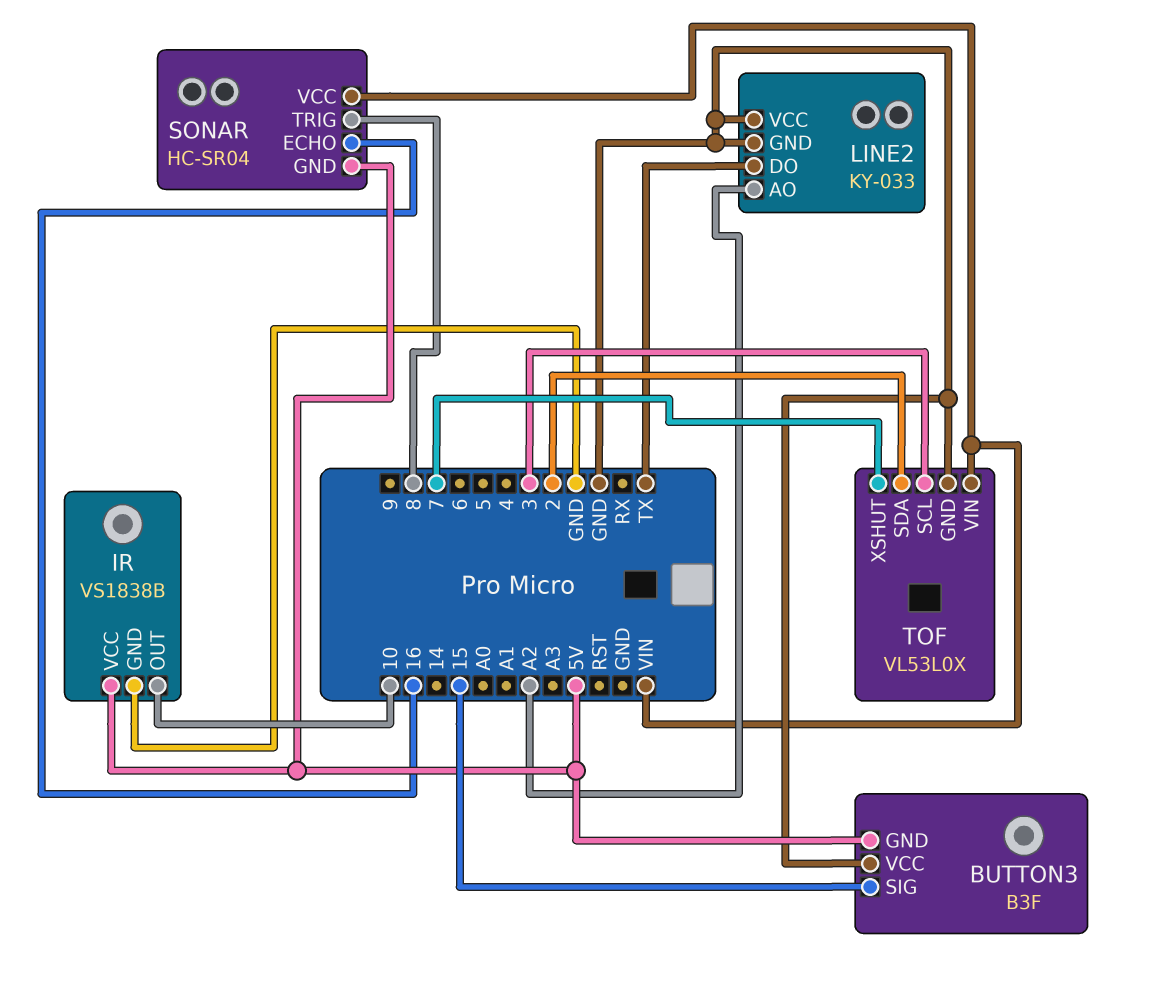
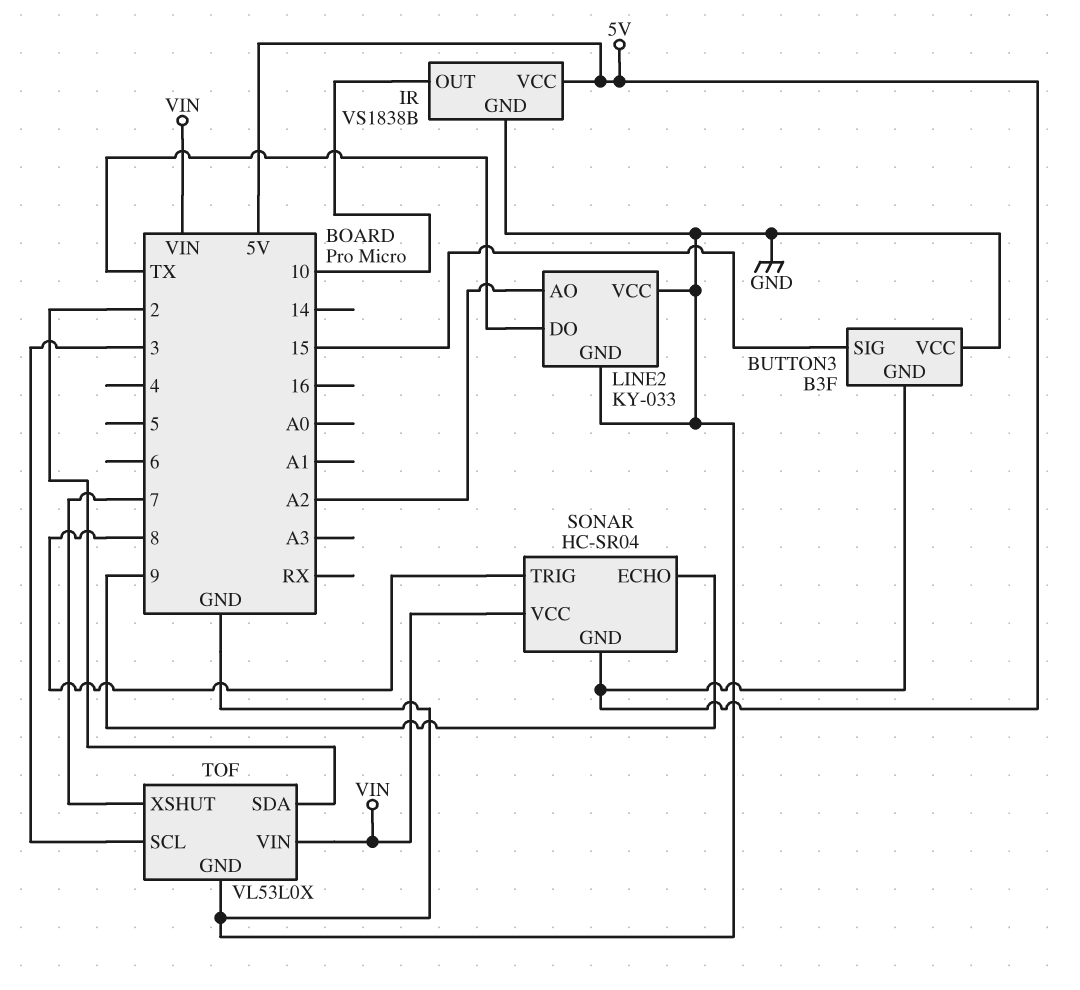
SONAR pin ECHO: 16 -> 9

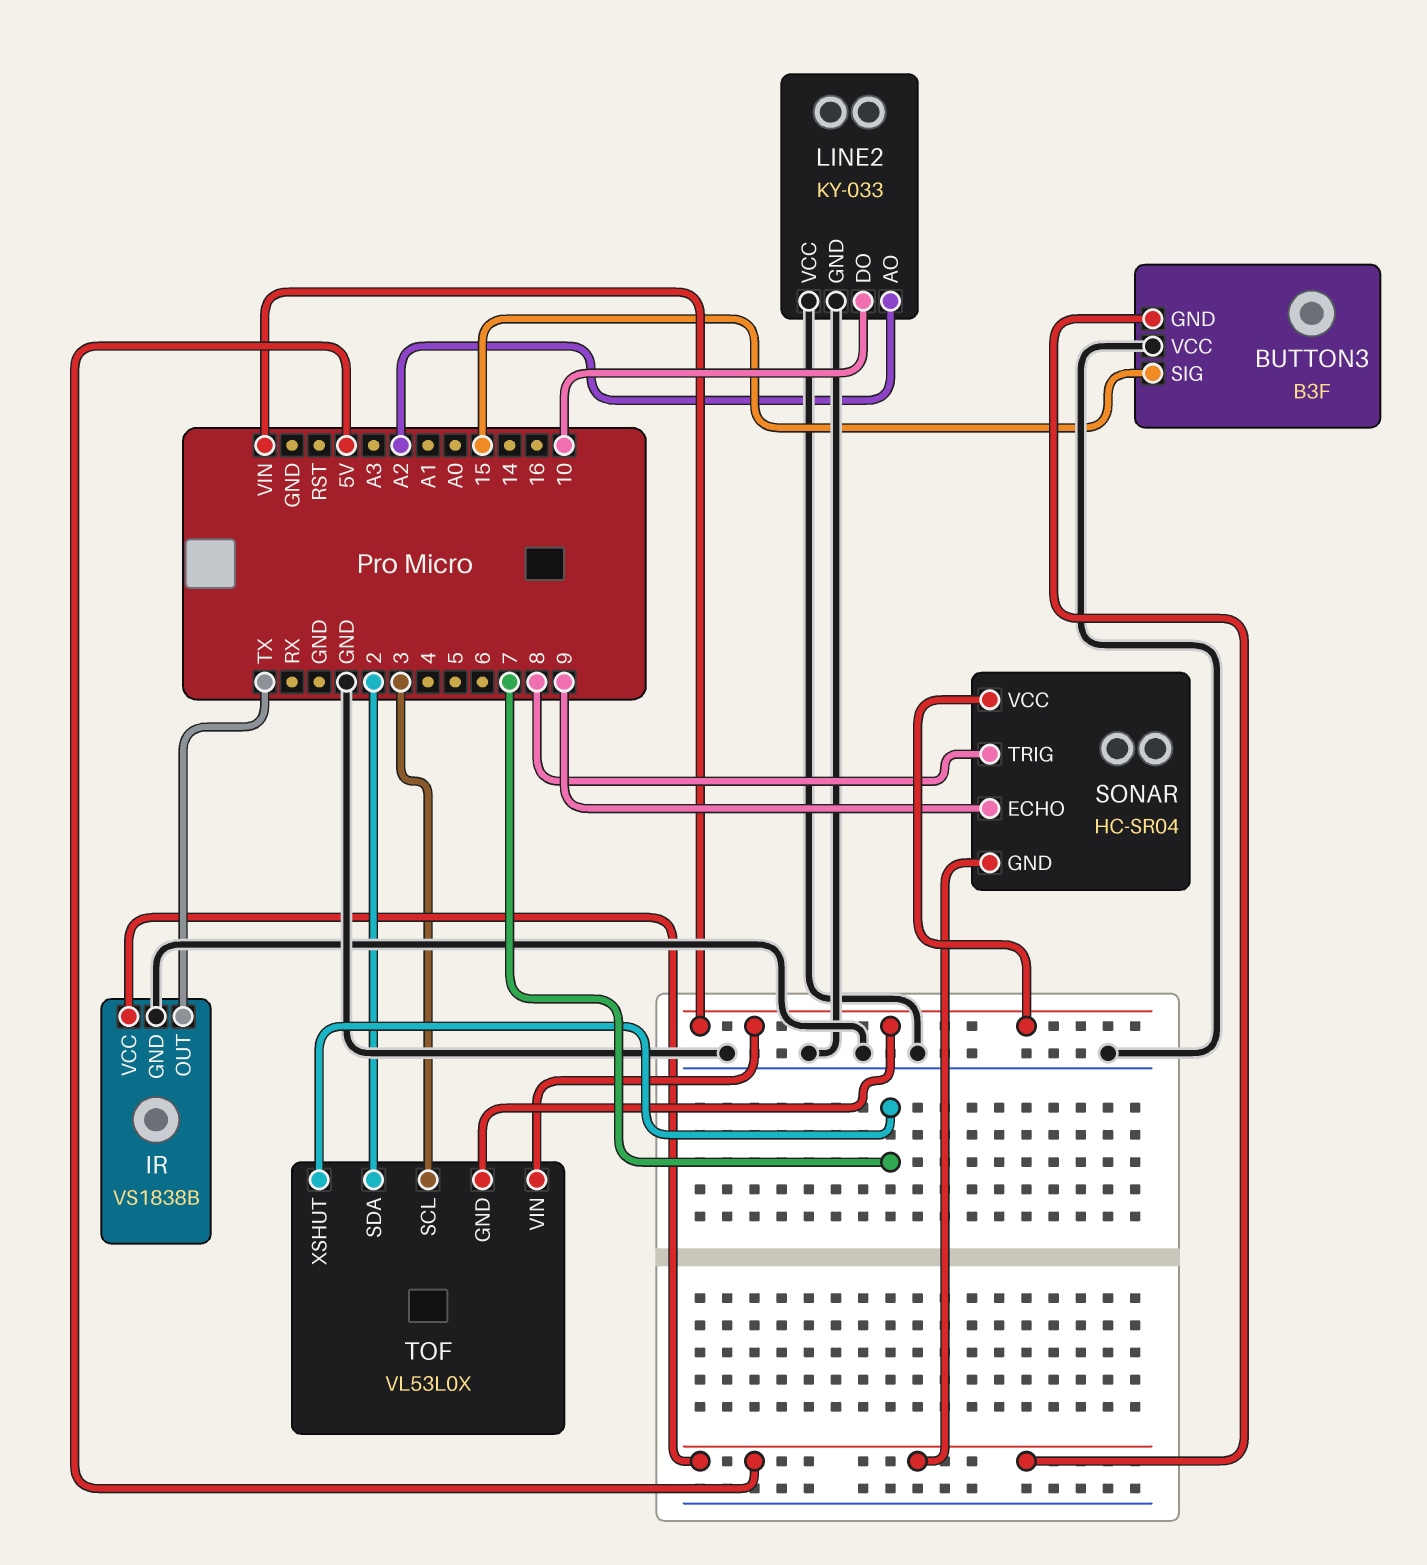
IR pin OUT: 10 -> TX
LINE2 pin DO: TX -> 10
TOF pin GND: GND -> VIN

